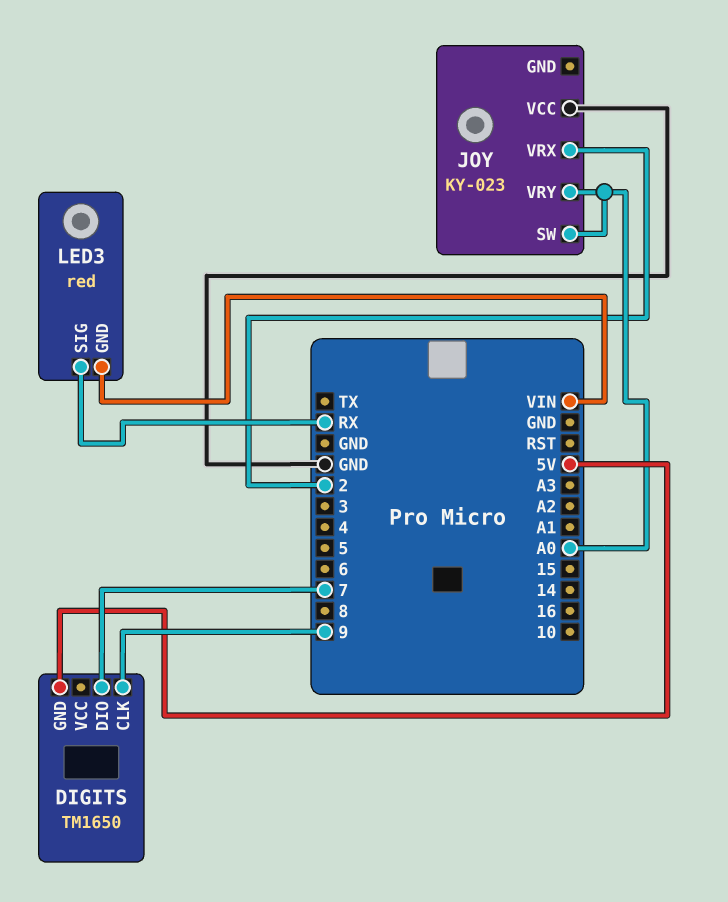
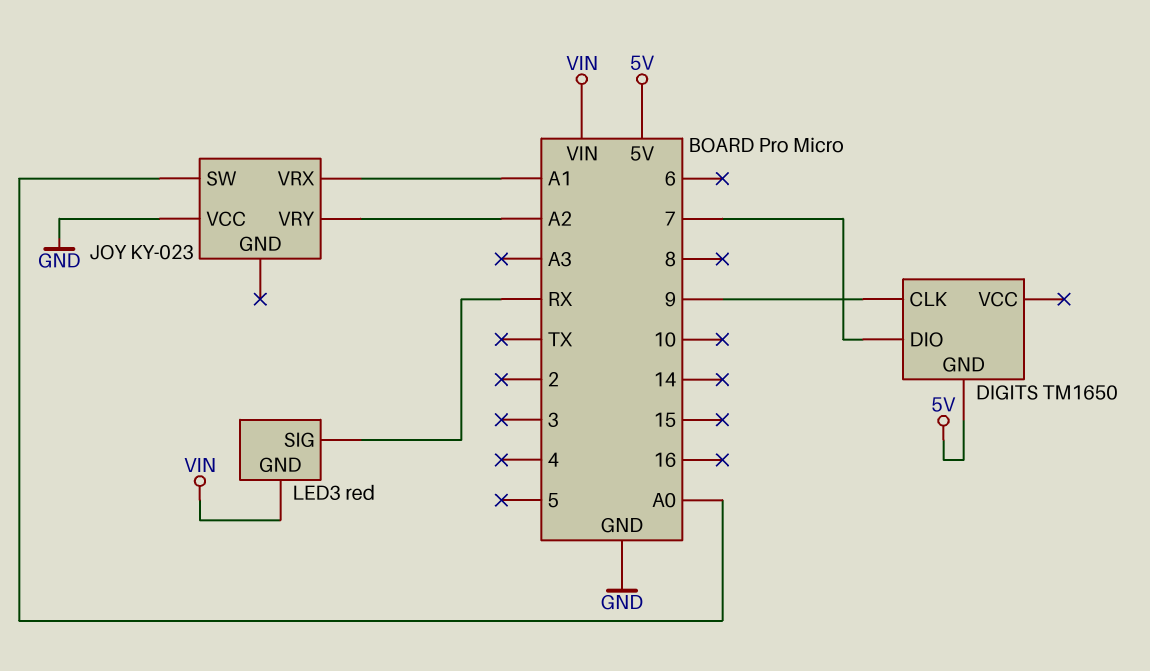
JOY pin VRX: 2 -> A1
JOY pin VRY: A0 -> A2

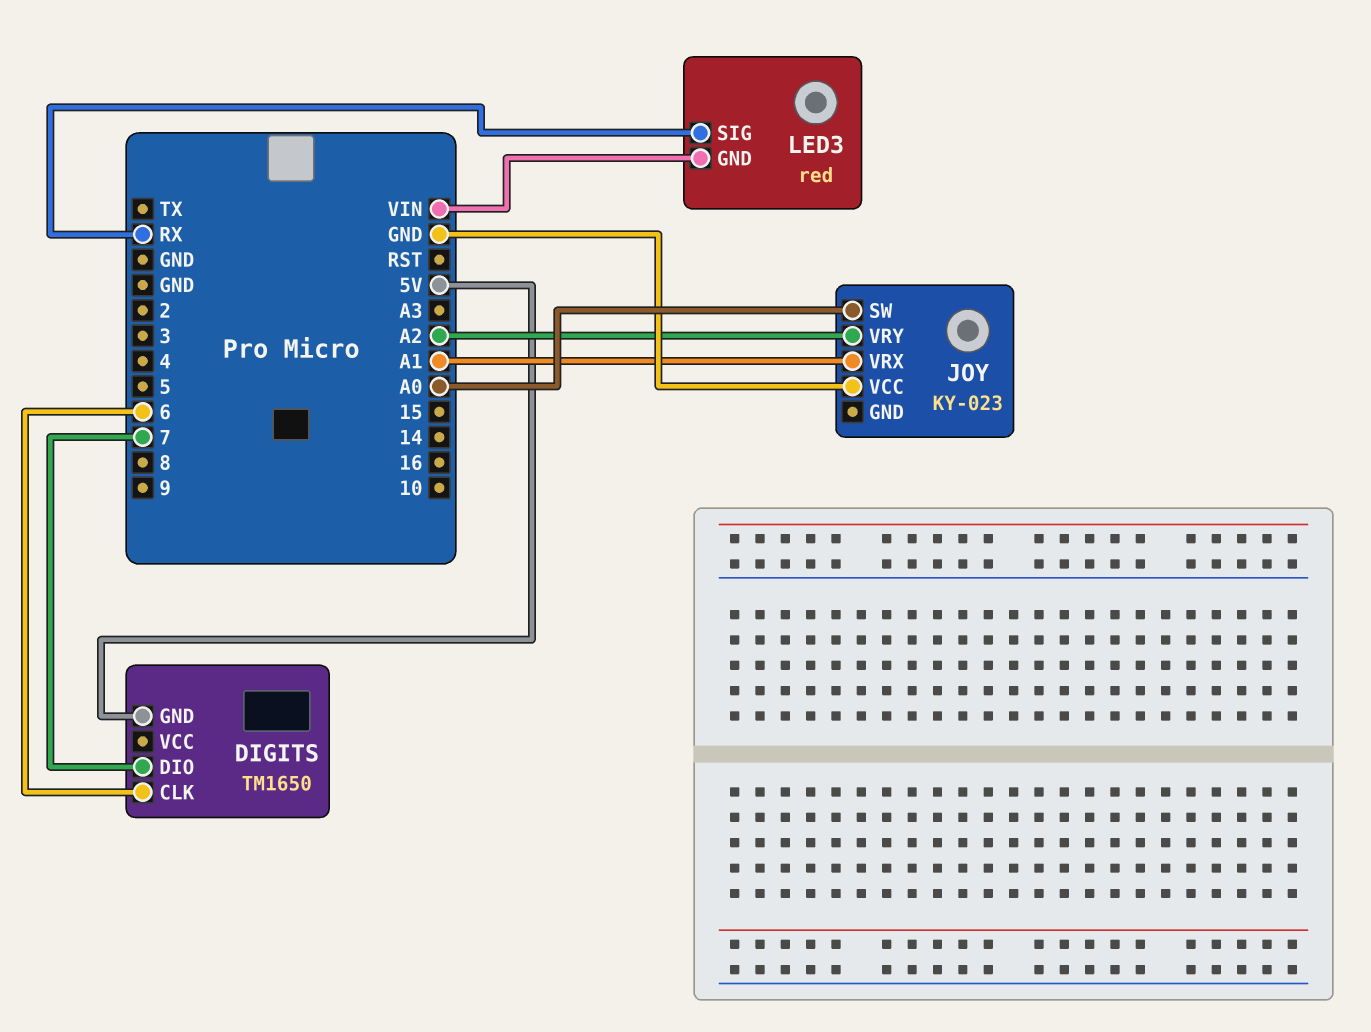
DIGITS pin CLK: 9 -> 6

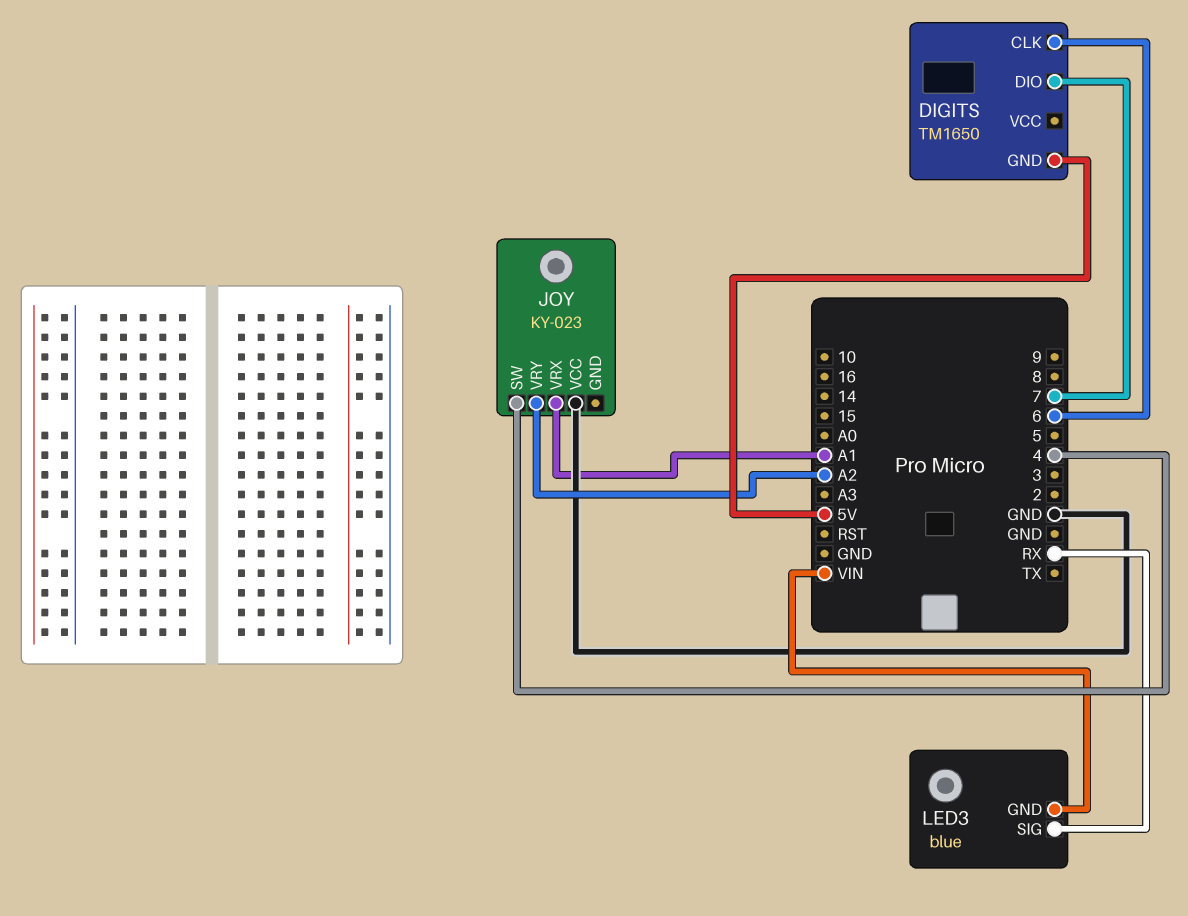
JOY pin SW: A0 -> 4
LED3: red -> blue

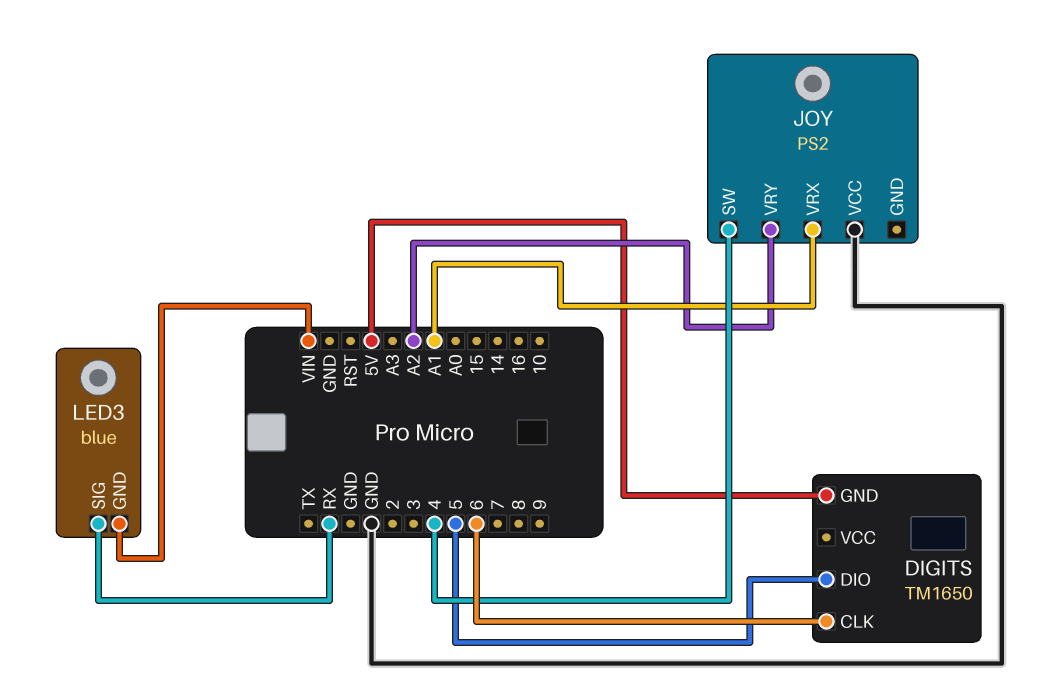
DIGITS pin DIO: 7 -> 5
JOY: KY-023 -> PS2

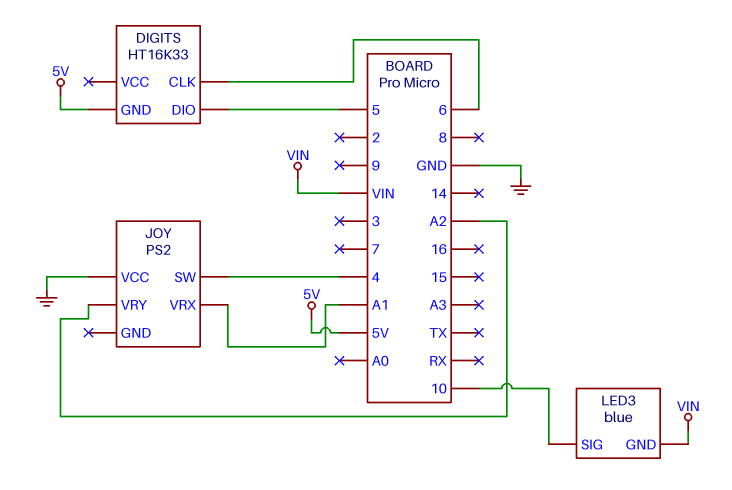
DIGITS: TM1650 -> HT16K33
LED3 pin SIG: RX -> 10

